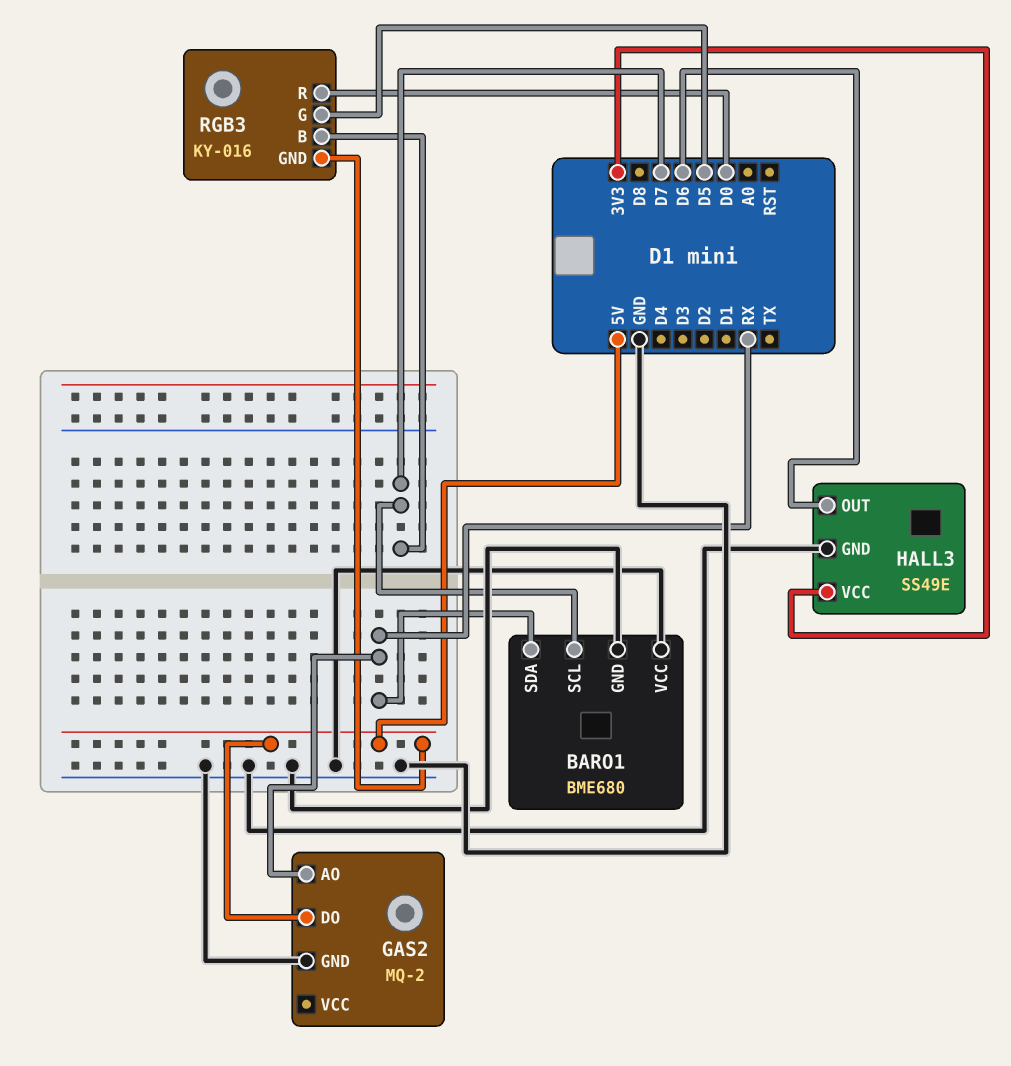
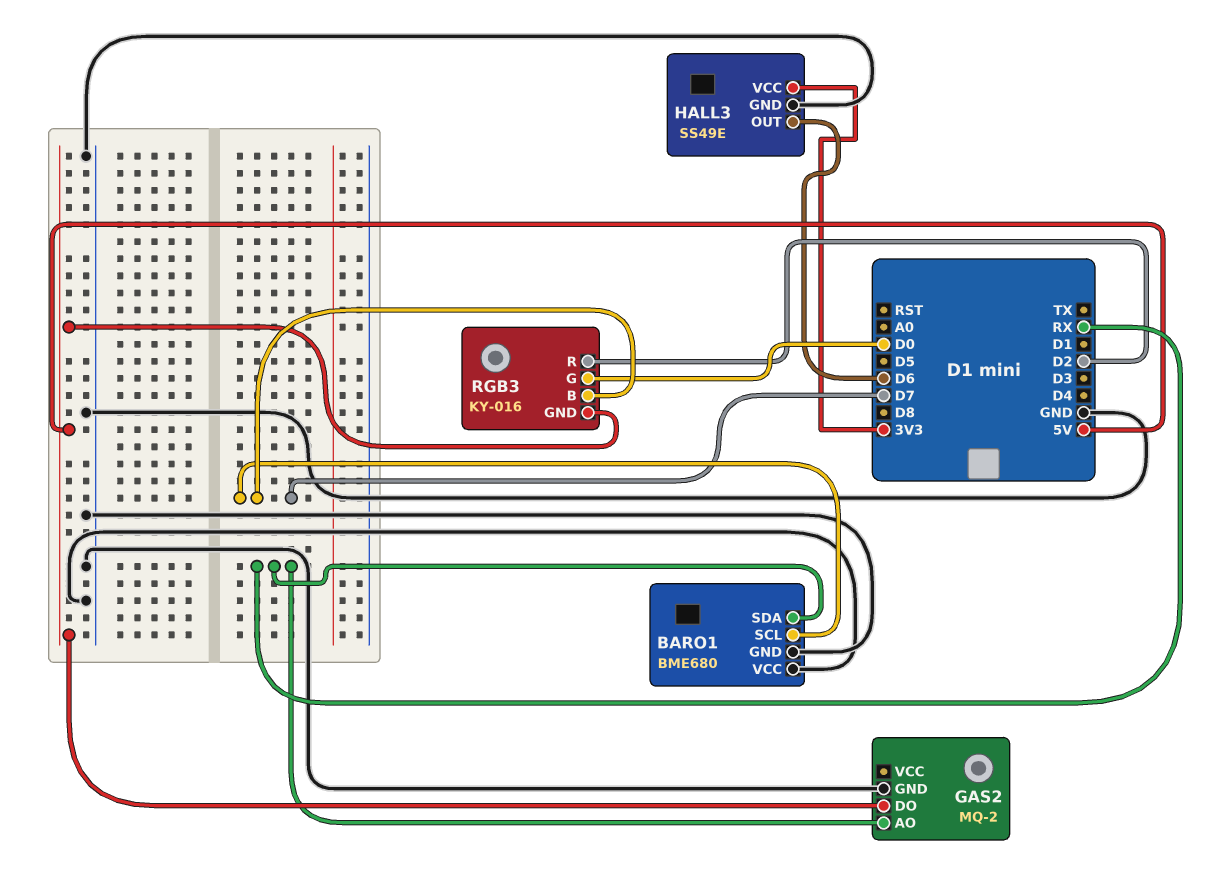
RGB3 pin G: D5 -> D0
RGB3 pin R: D0 -> D2

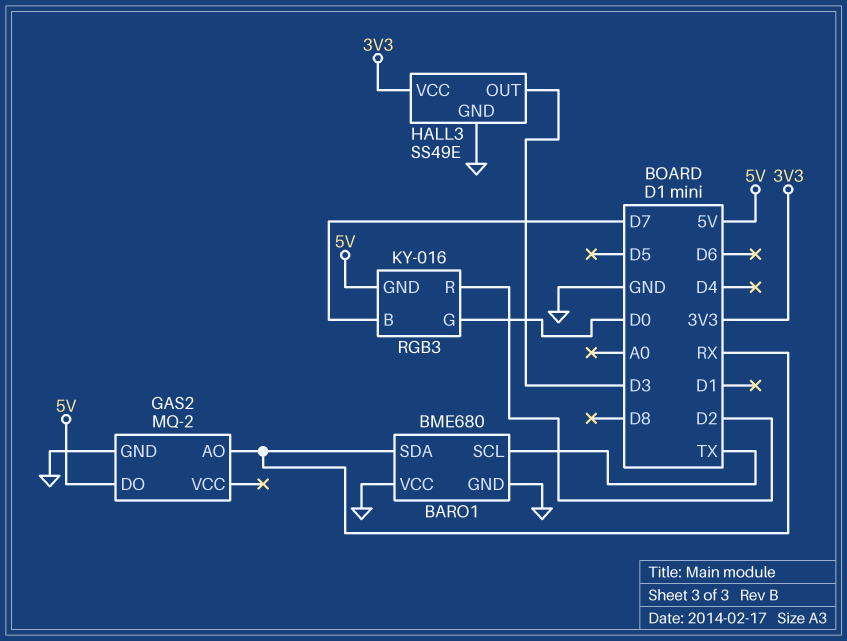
BARO1 pin SCL: D7 -> TX
HALL3 pin OUT: D6 -> D3

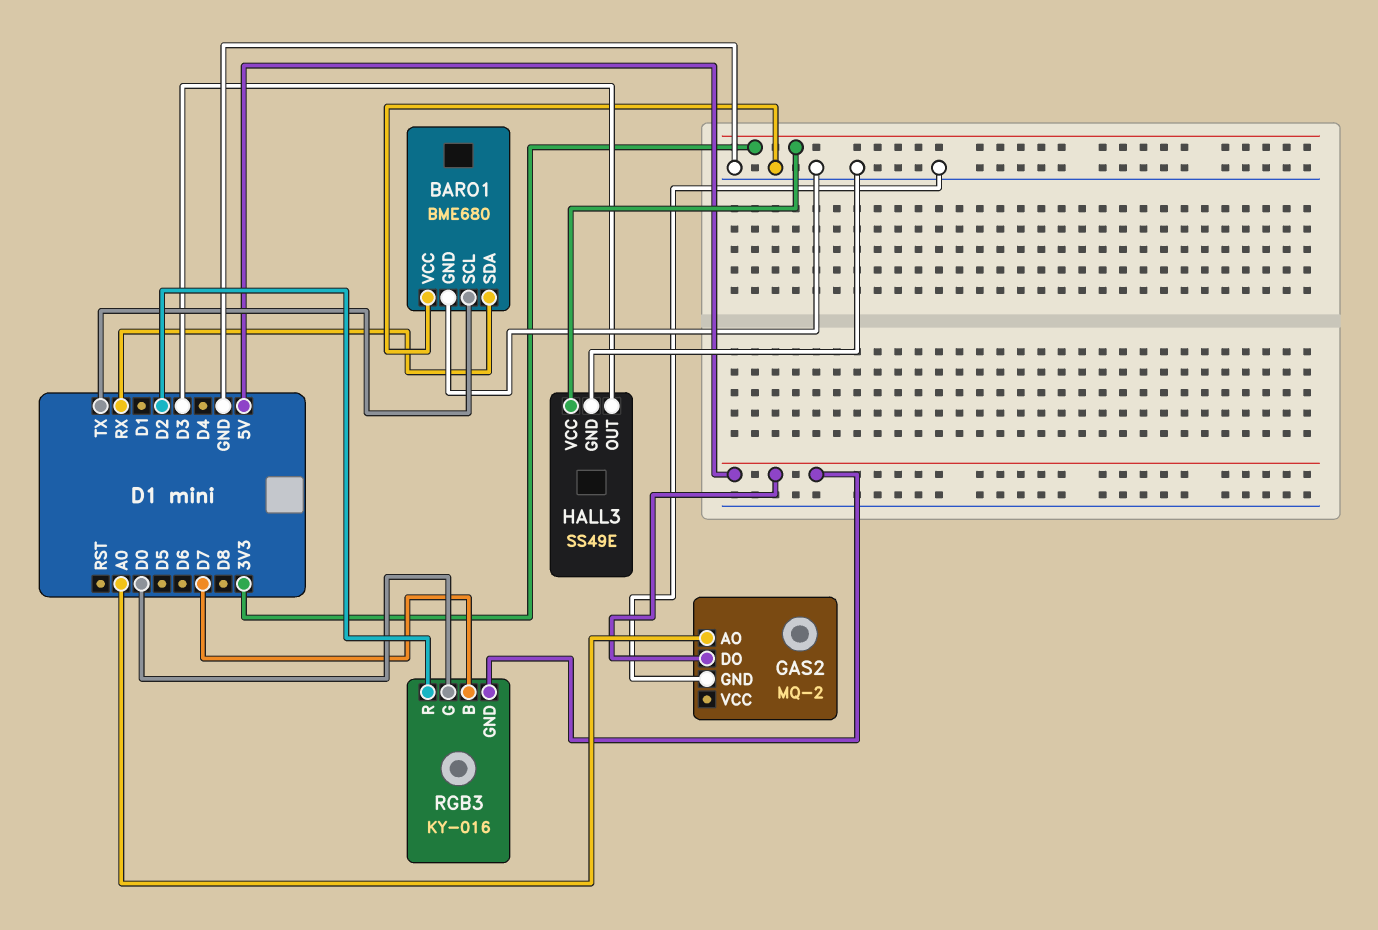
GAS2 pin AO: RX -> A0

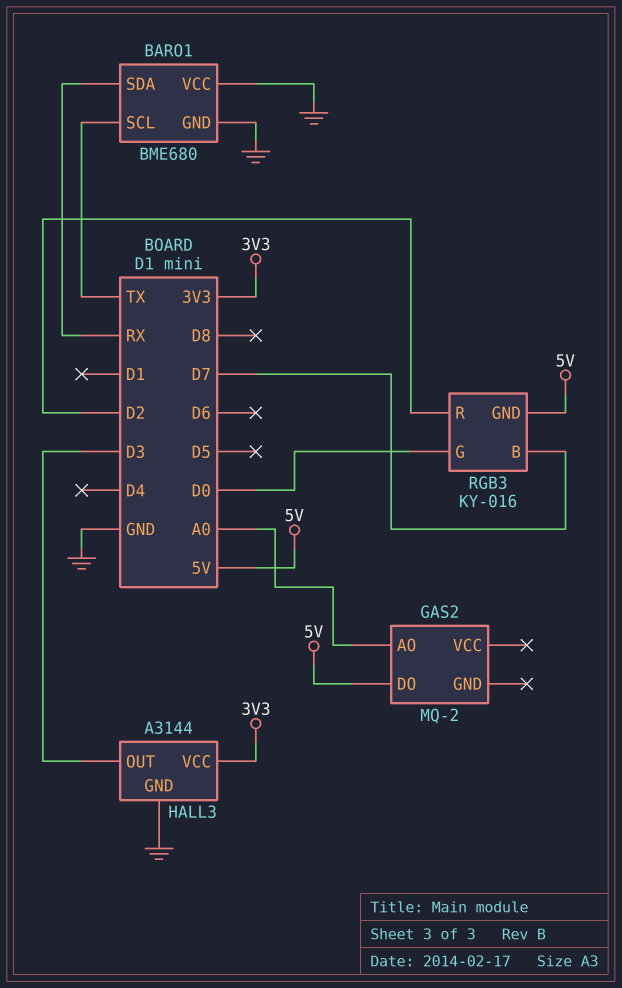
GAS2 pin GND: GND -> none
HALL3: SS49E -> A3144

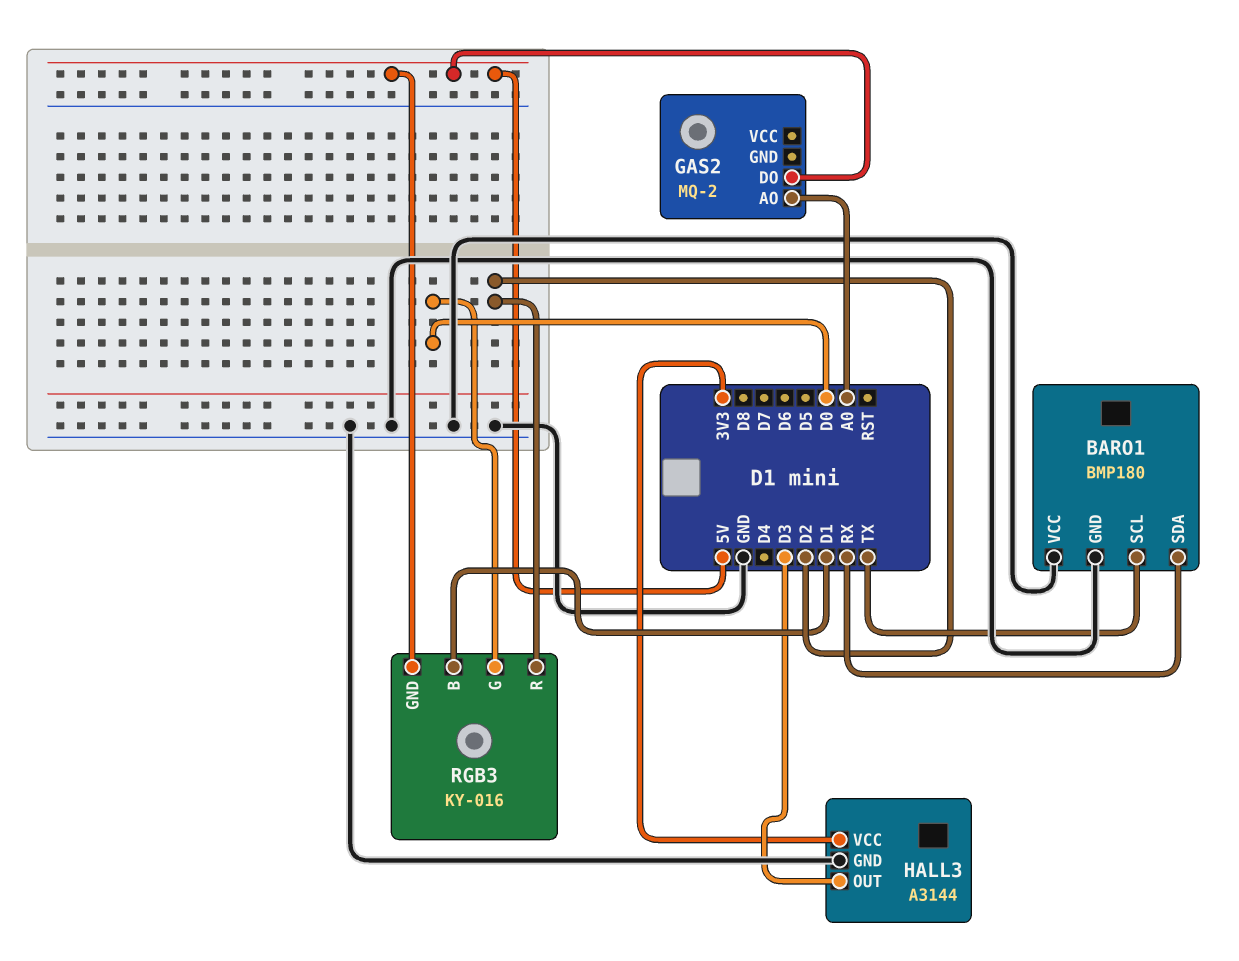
BARO1: BME680 -> BMP180
RGB3 pin B: D7 -> D1

